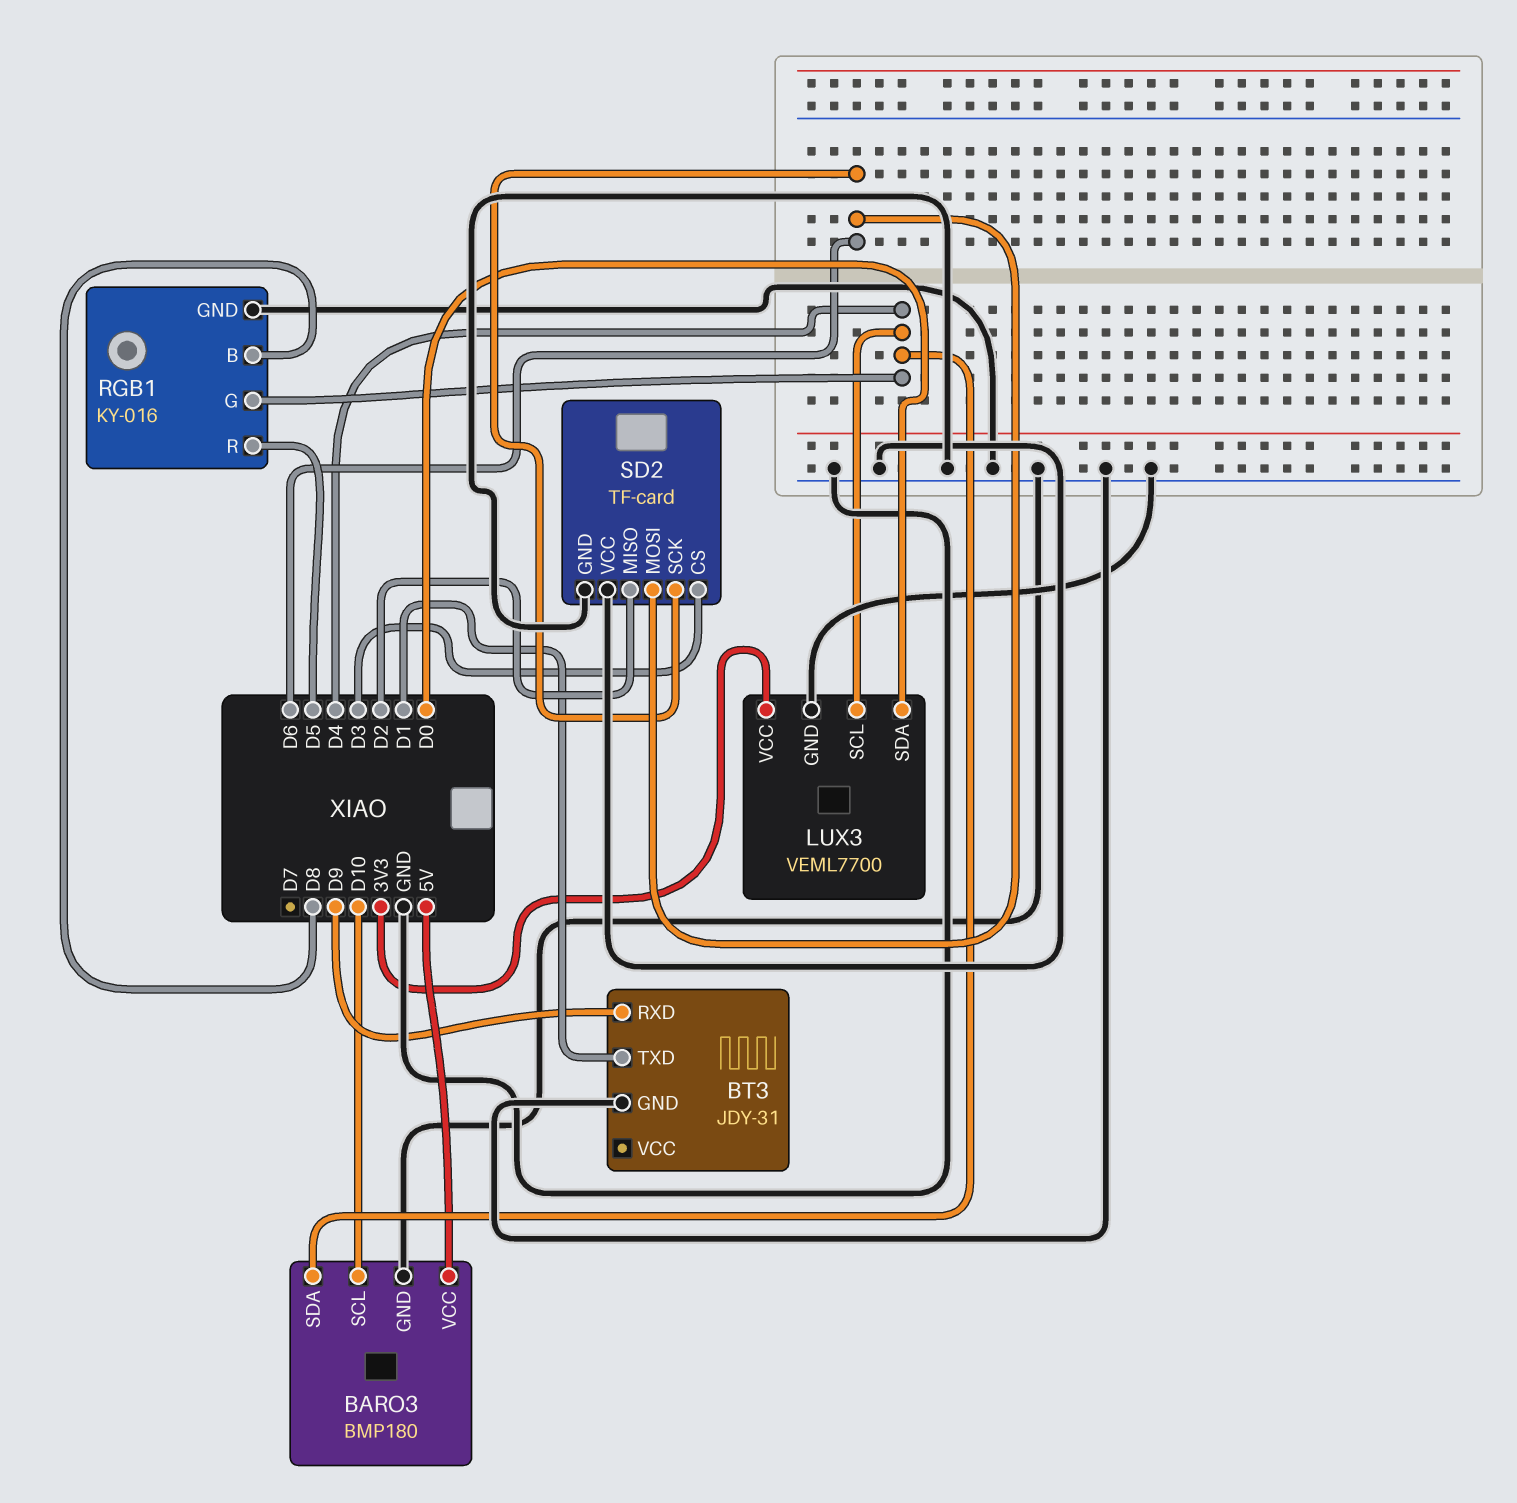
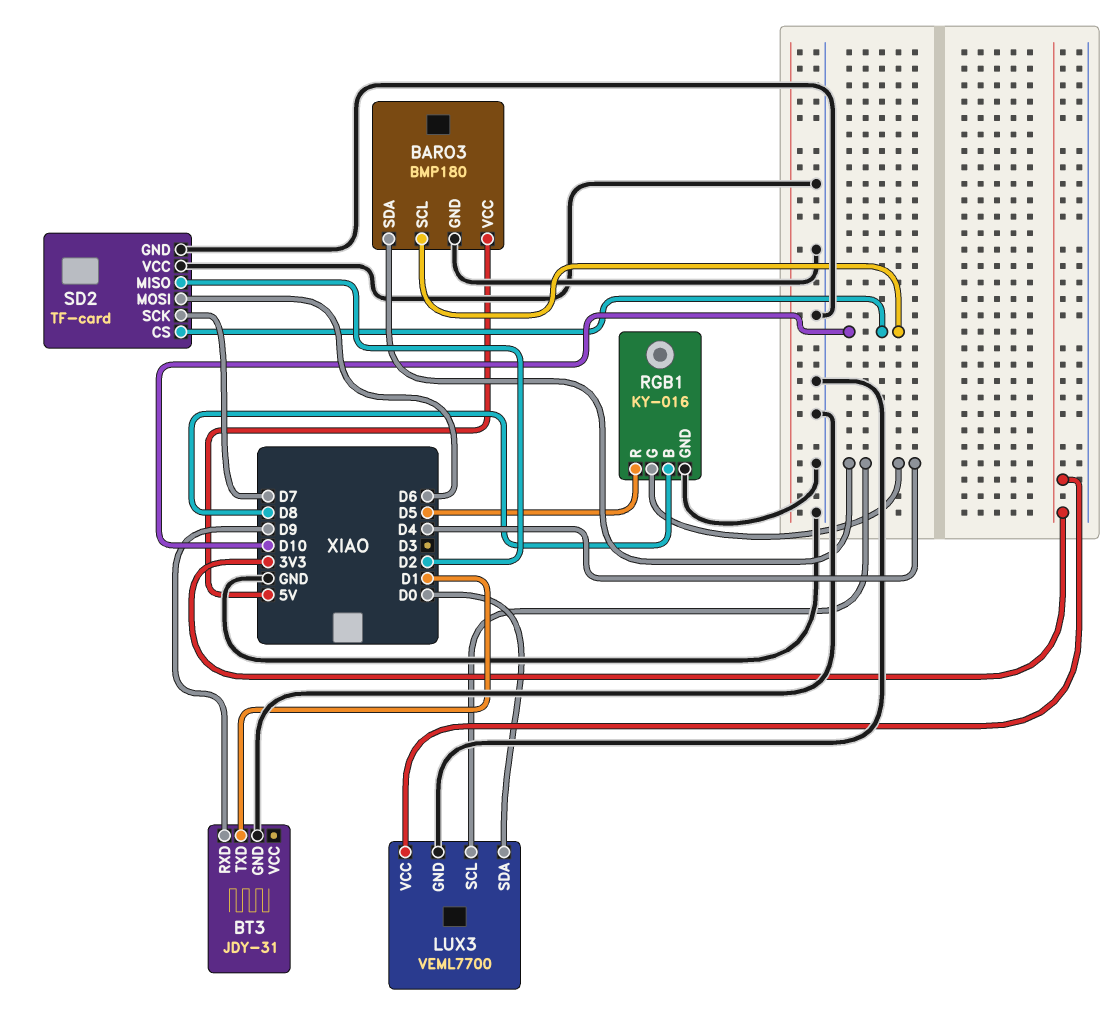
SD2 pin CS: D3 -> D10
SD2 pin SCK: D6 -> D7

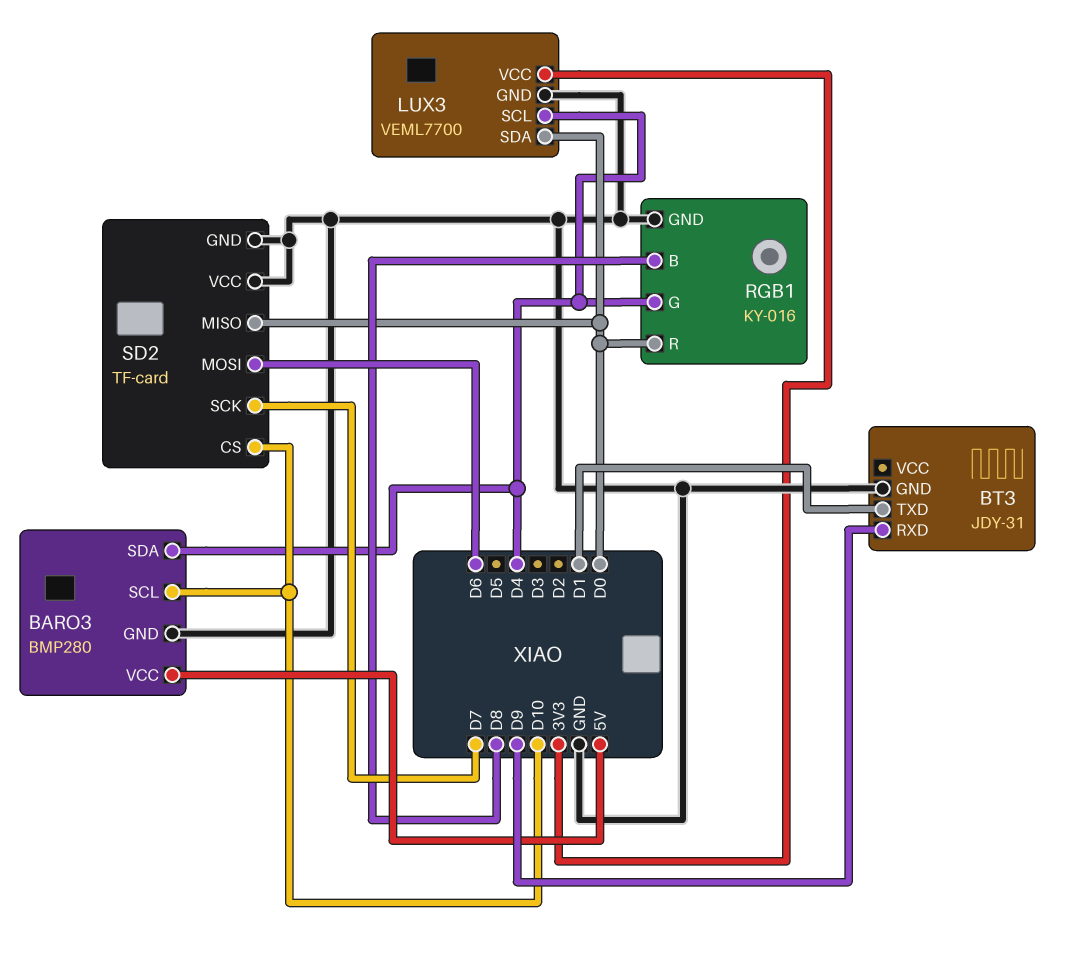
BARO3: BMP180 -> BMP280
RGB1 pin R: D5 -> D0
SD2 pin MISO: D2 -> D0

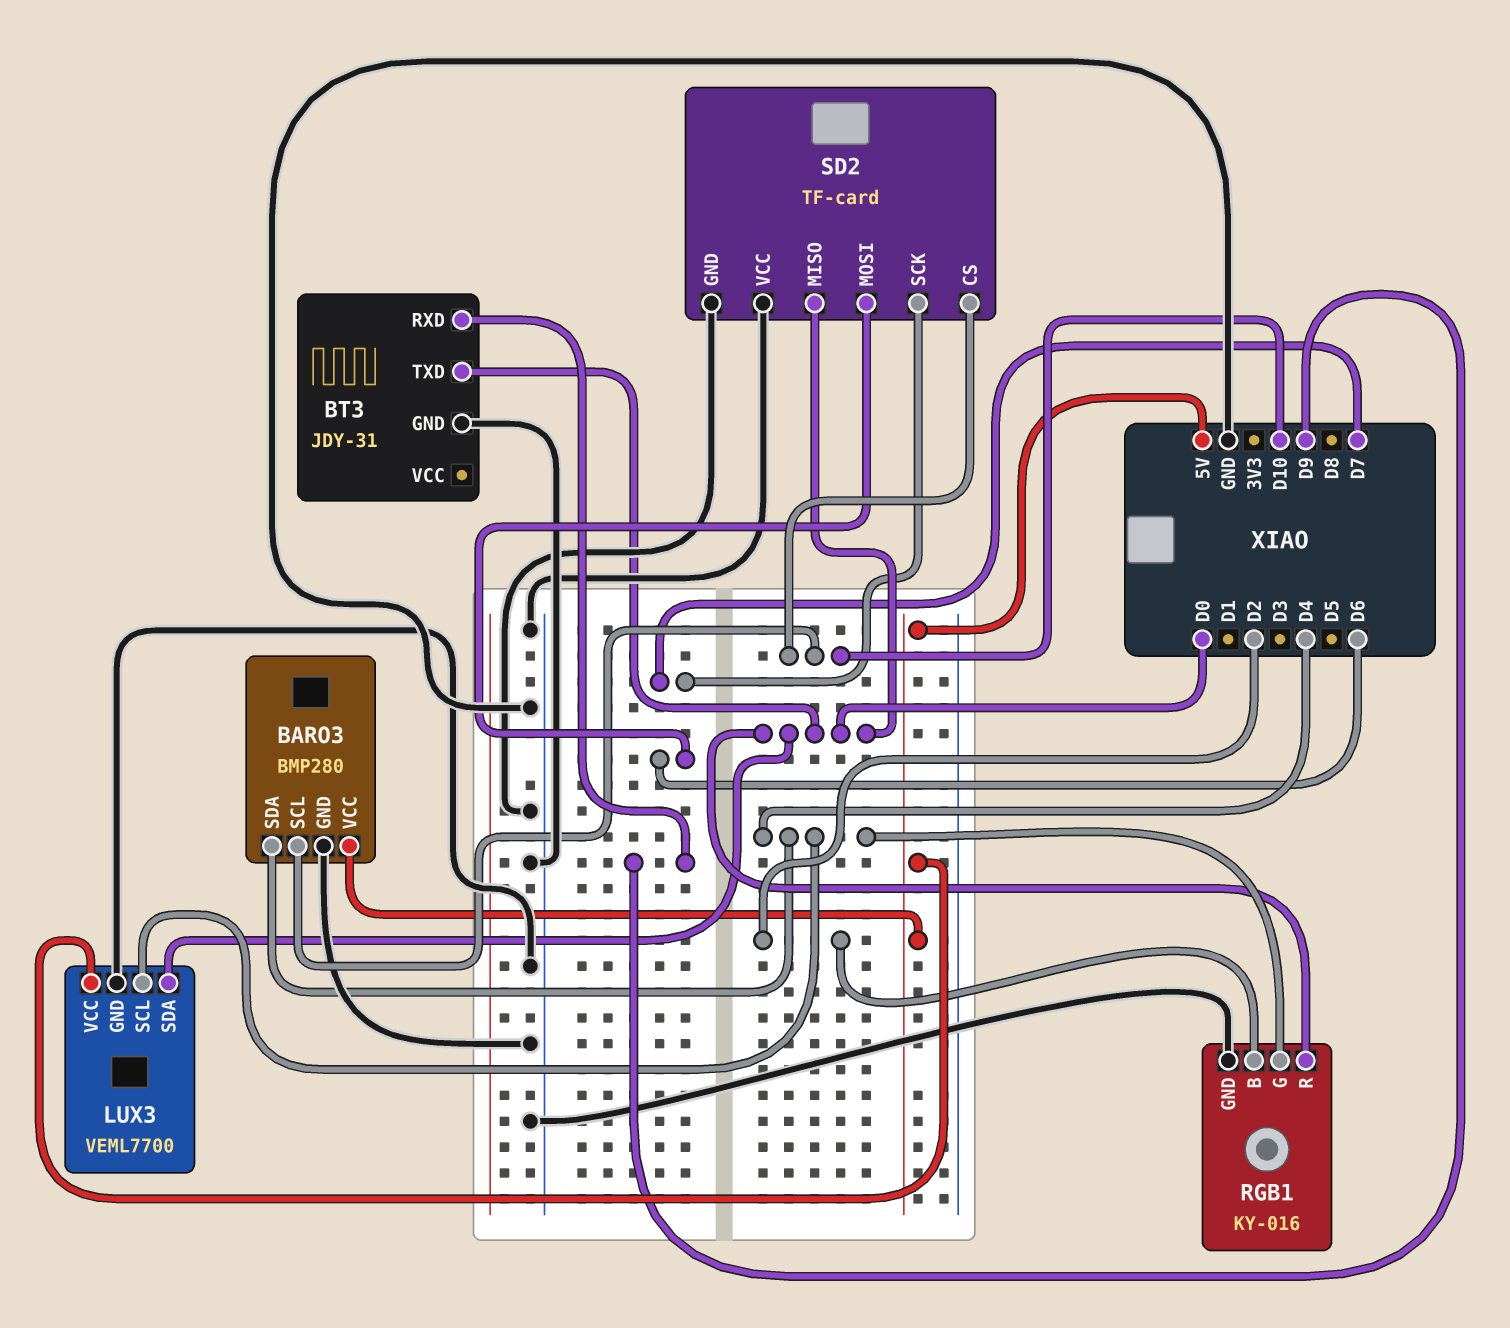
BT3 pin TXD: D1 -> D0
LUX3 pin VCC: 3V3 -> 5V
RGB1 pin B: D8 -> D2

